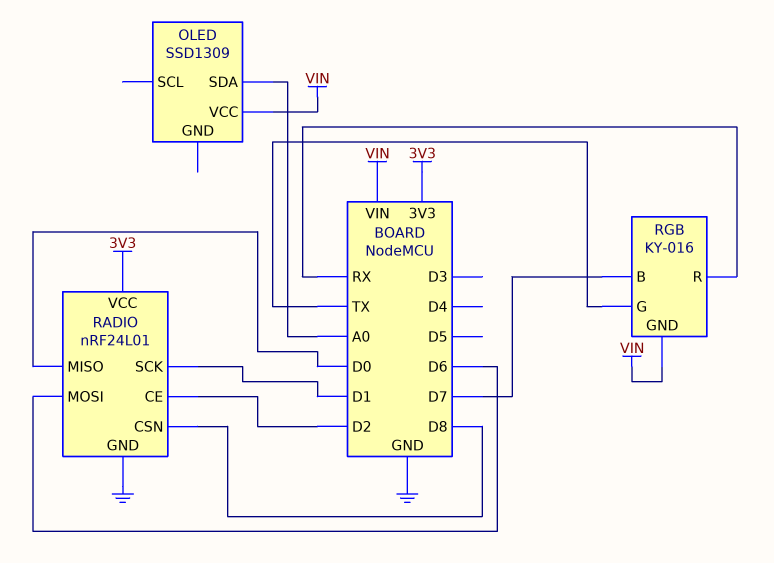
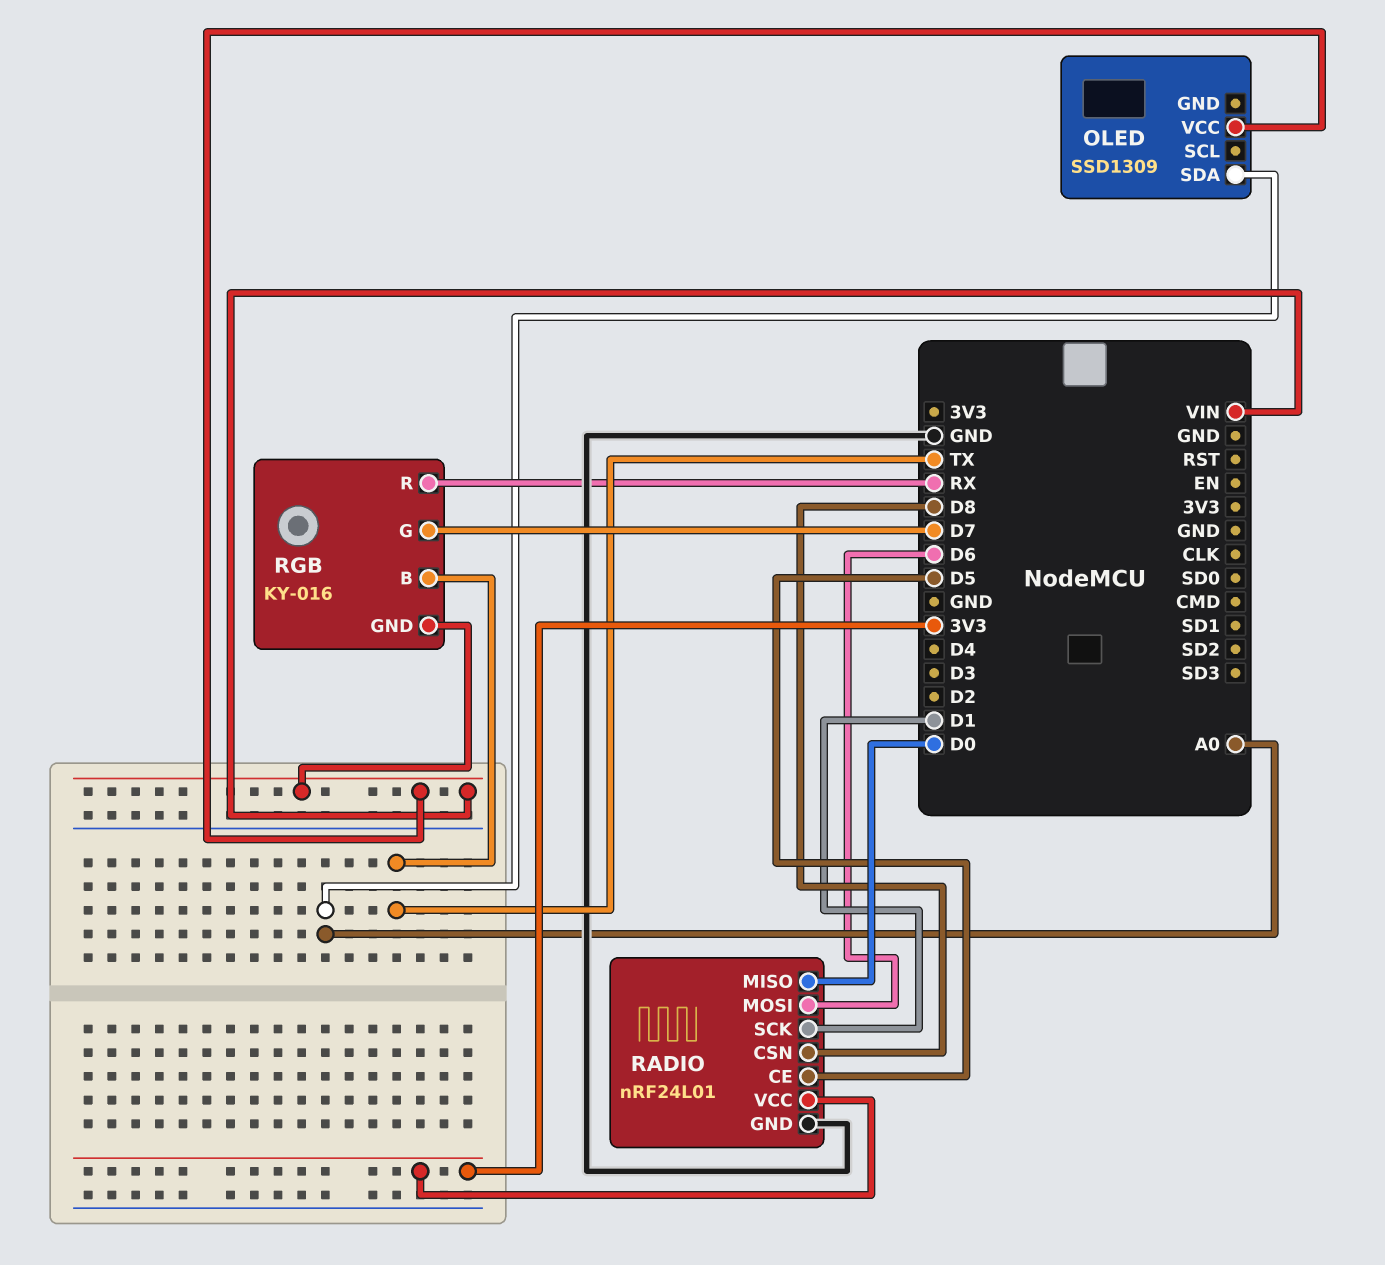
RADIO pin CE: D2 -> D5
RGB pin B: D7 -> TX
RGB pin G: TX -> D7

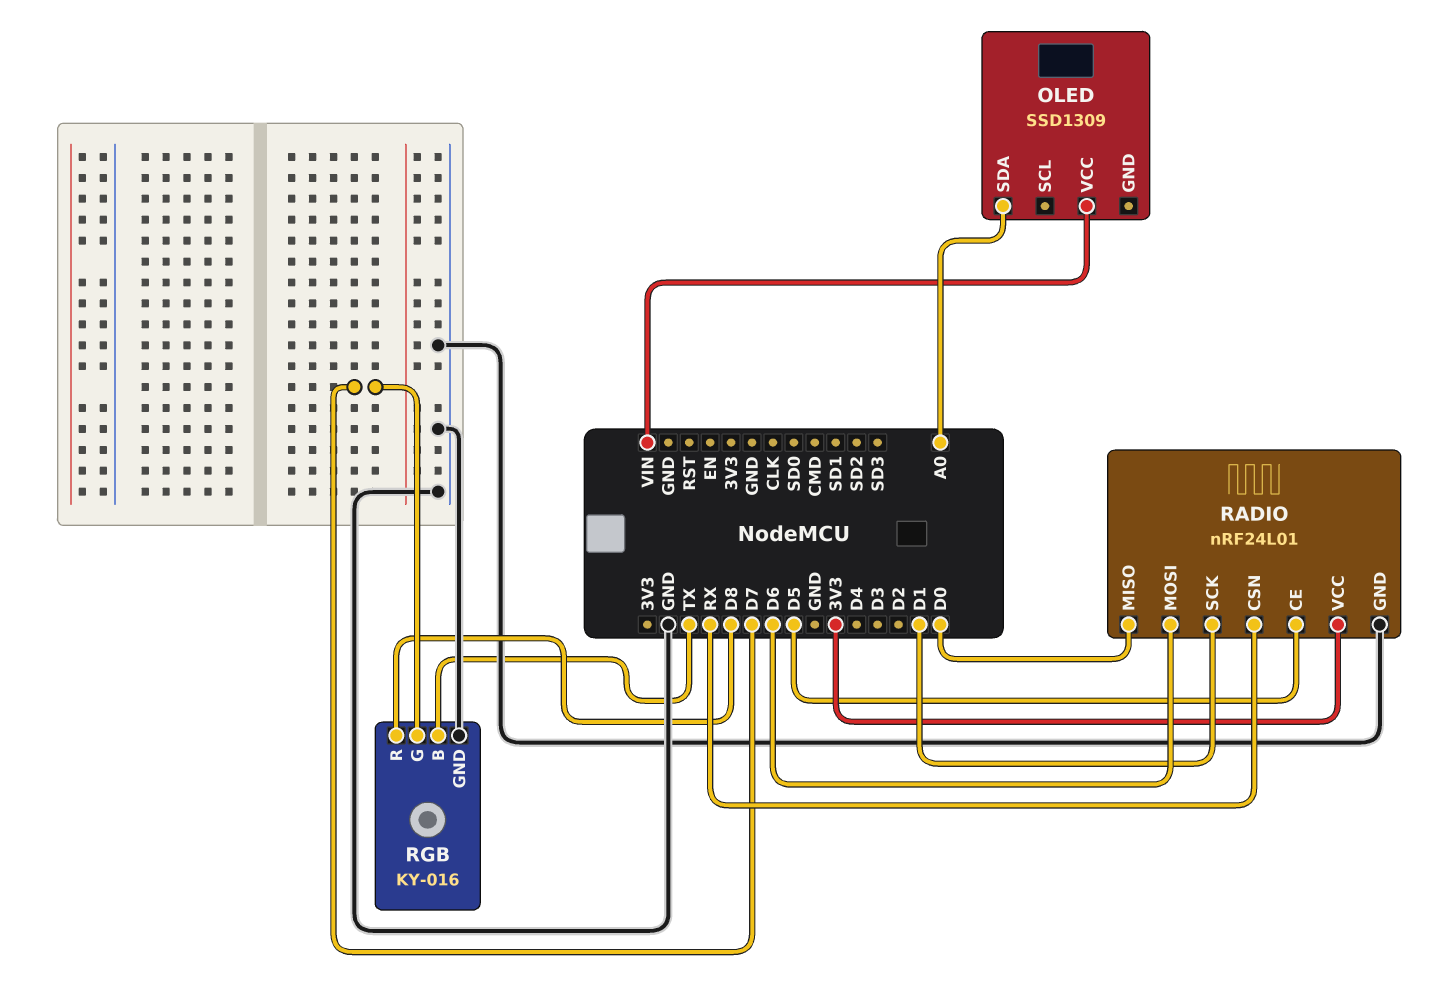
RADIO pin CSN: D8 -> RX
RGB pin GND: VIN -> GND
RGB pin R: RX -> D8

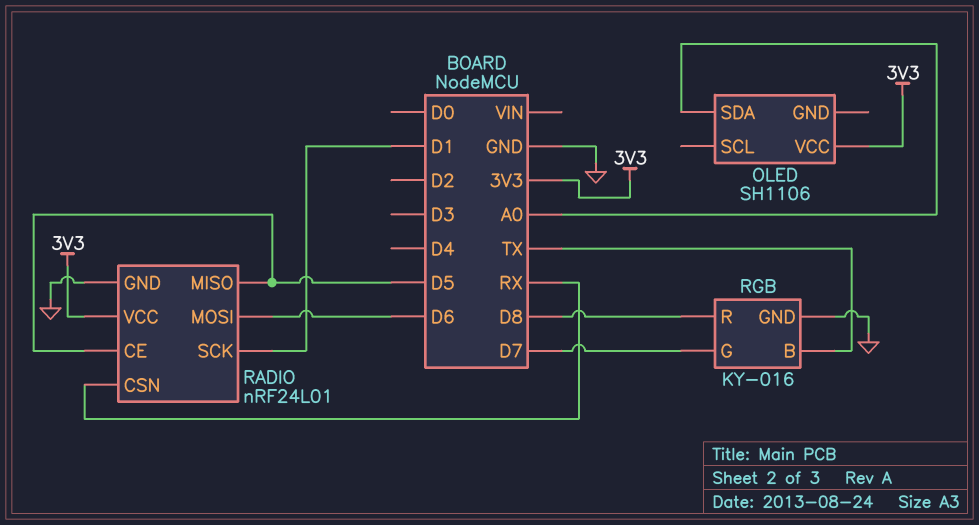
OLED: SSD1309 -> SH1106
OLED pin VCC: VIN -> 3V3
RADIO pin MISO: D0 -> D5

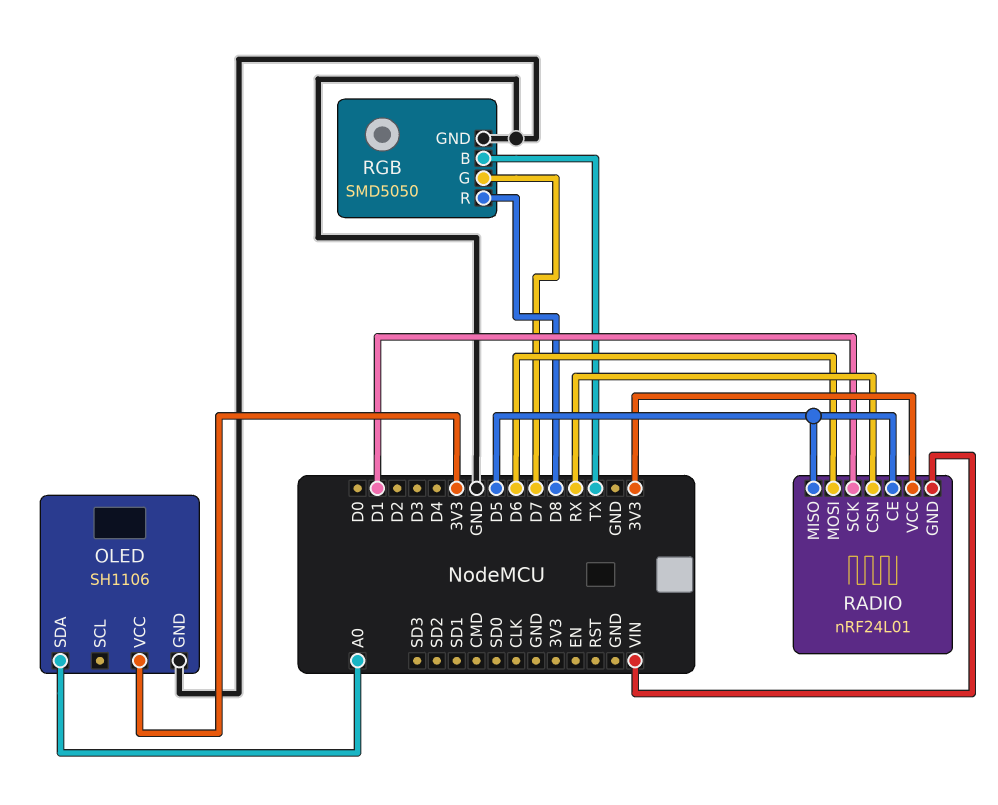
OLED pin GND: none -> GND
RADIO pin GND: GND -> VIN
RGB: KY-016 -> SMD5050

